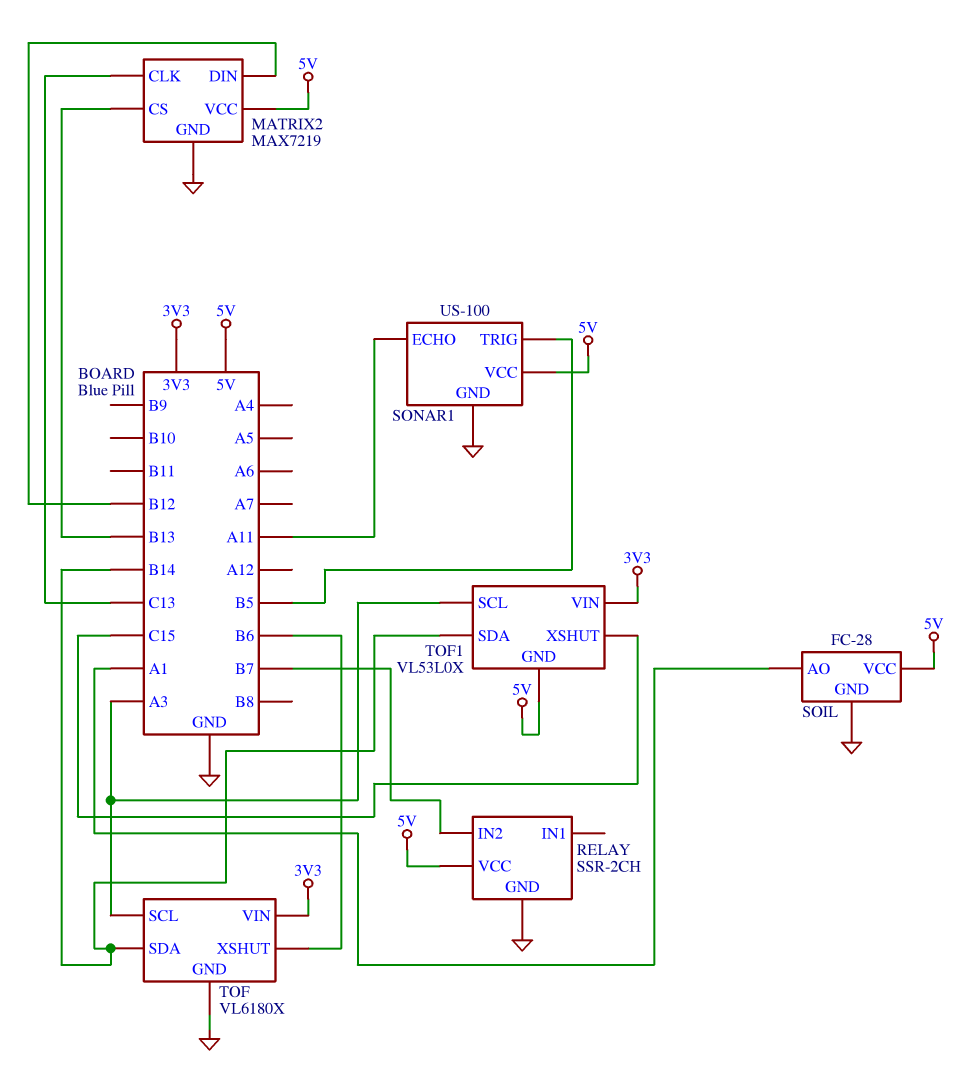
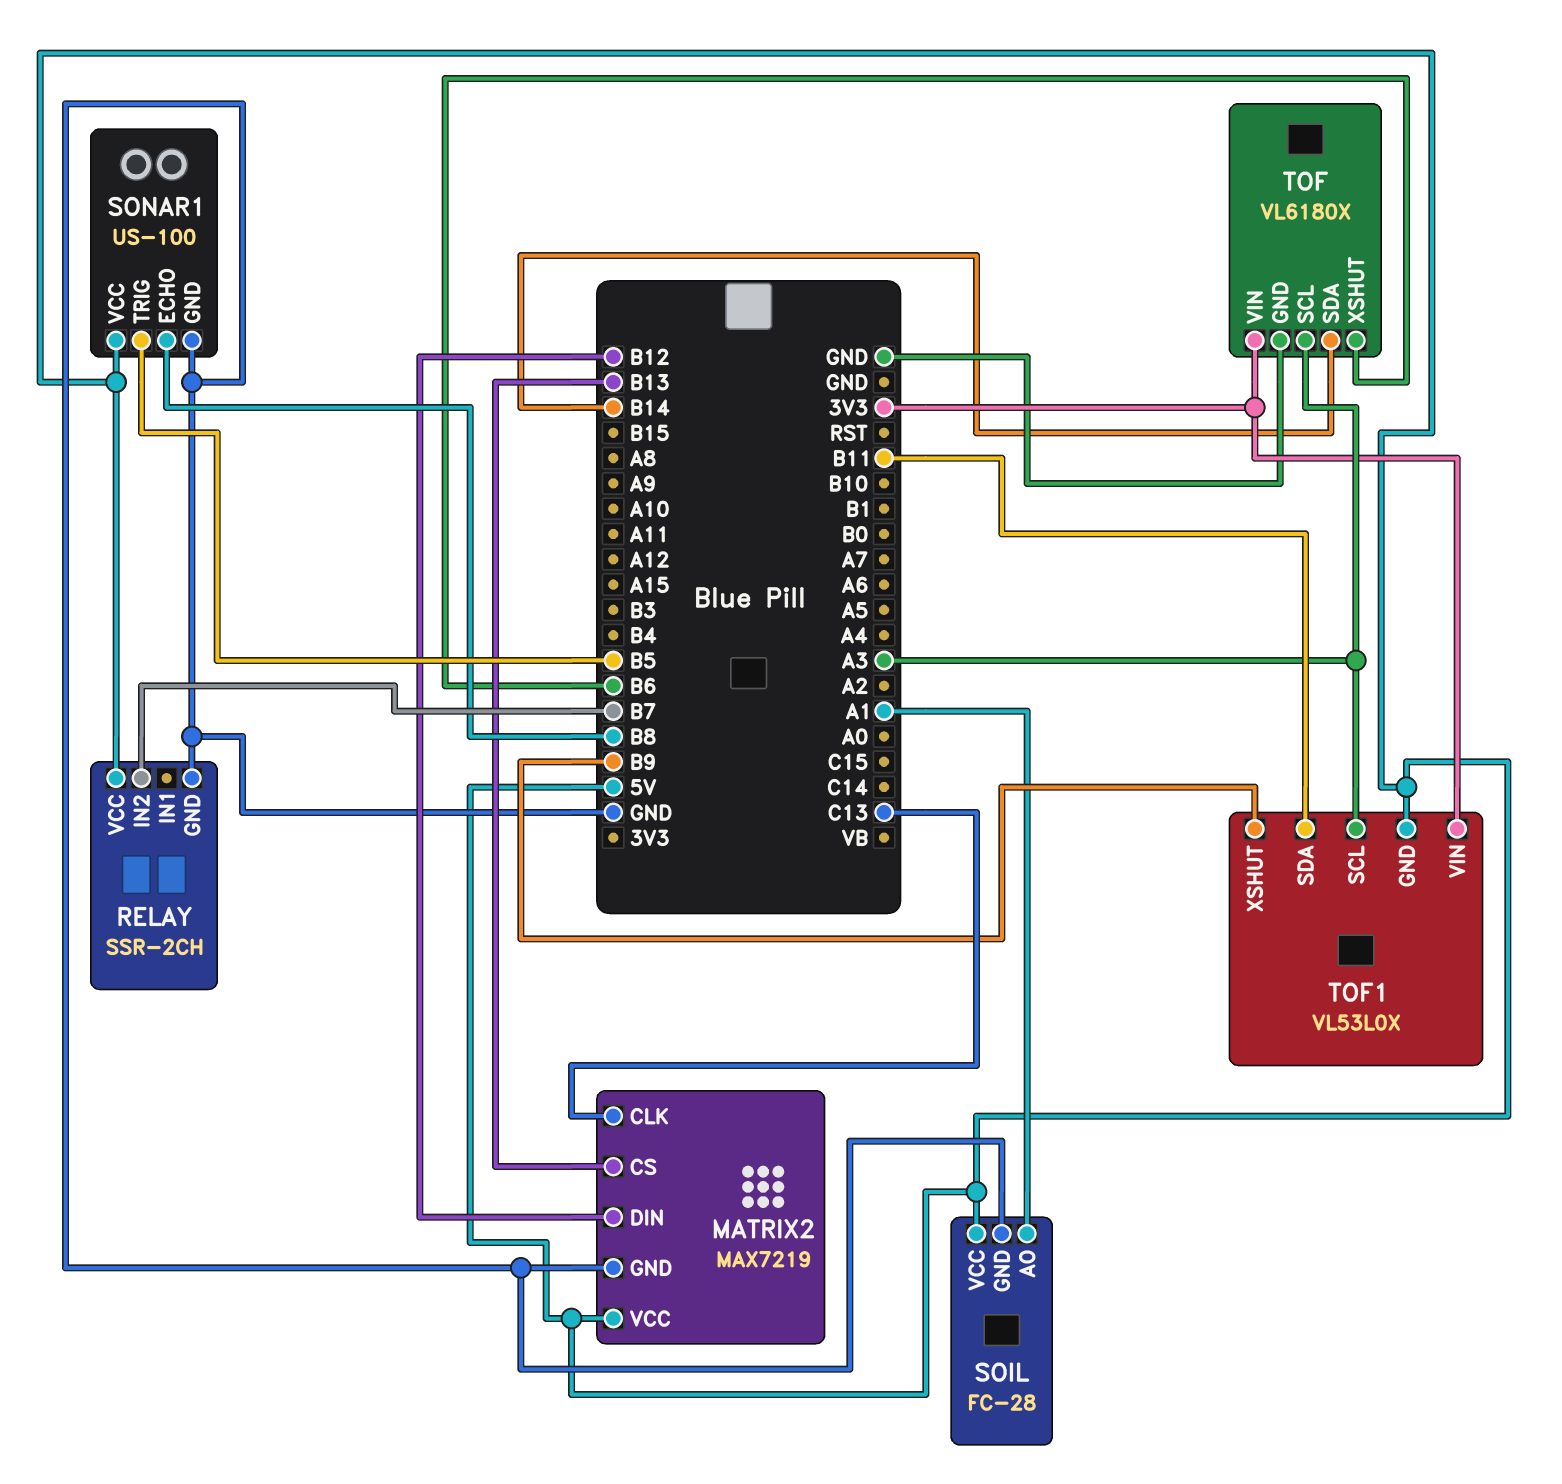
SONAR1 pin ECHO: A11 -> B8
TOF1 pin SDA: B14 -> B11
TOF1 pin XSHUT: C15 -> B9

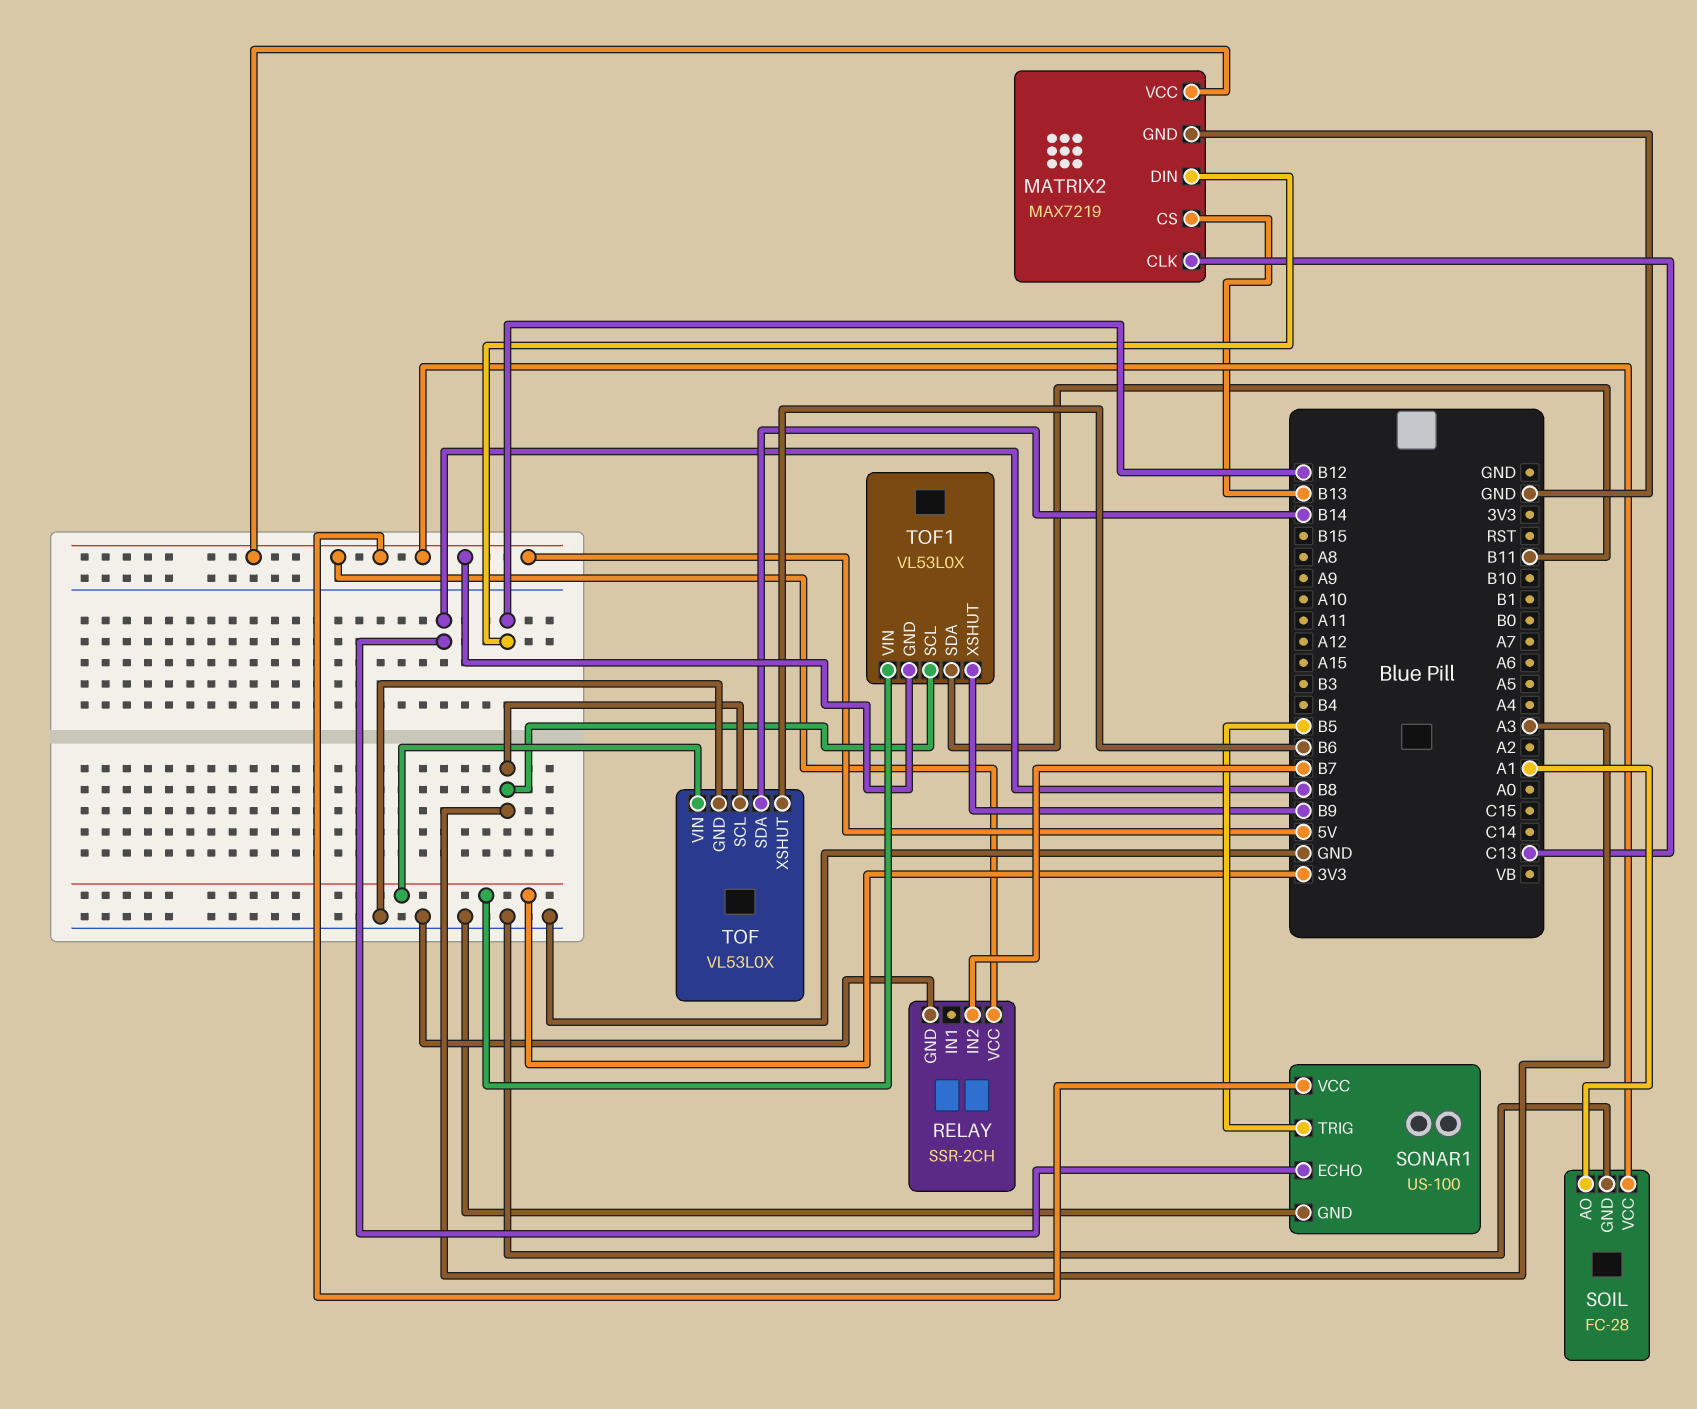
TOF: VL6180X -> VL53L0X

